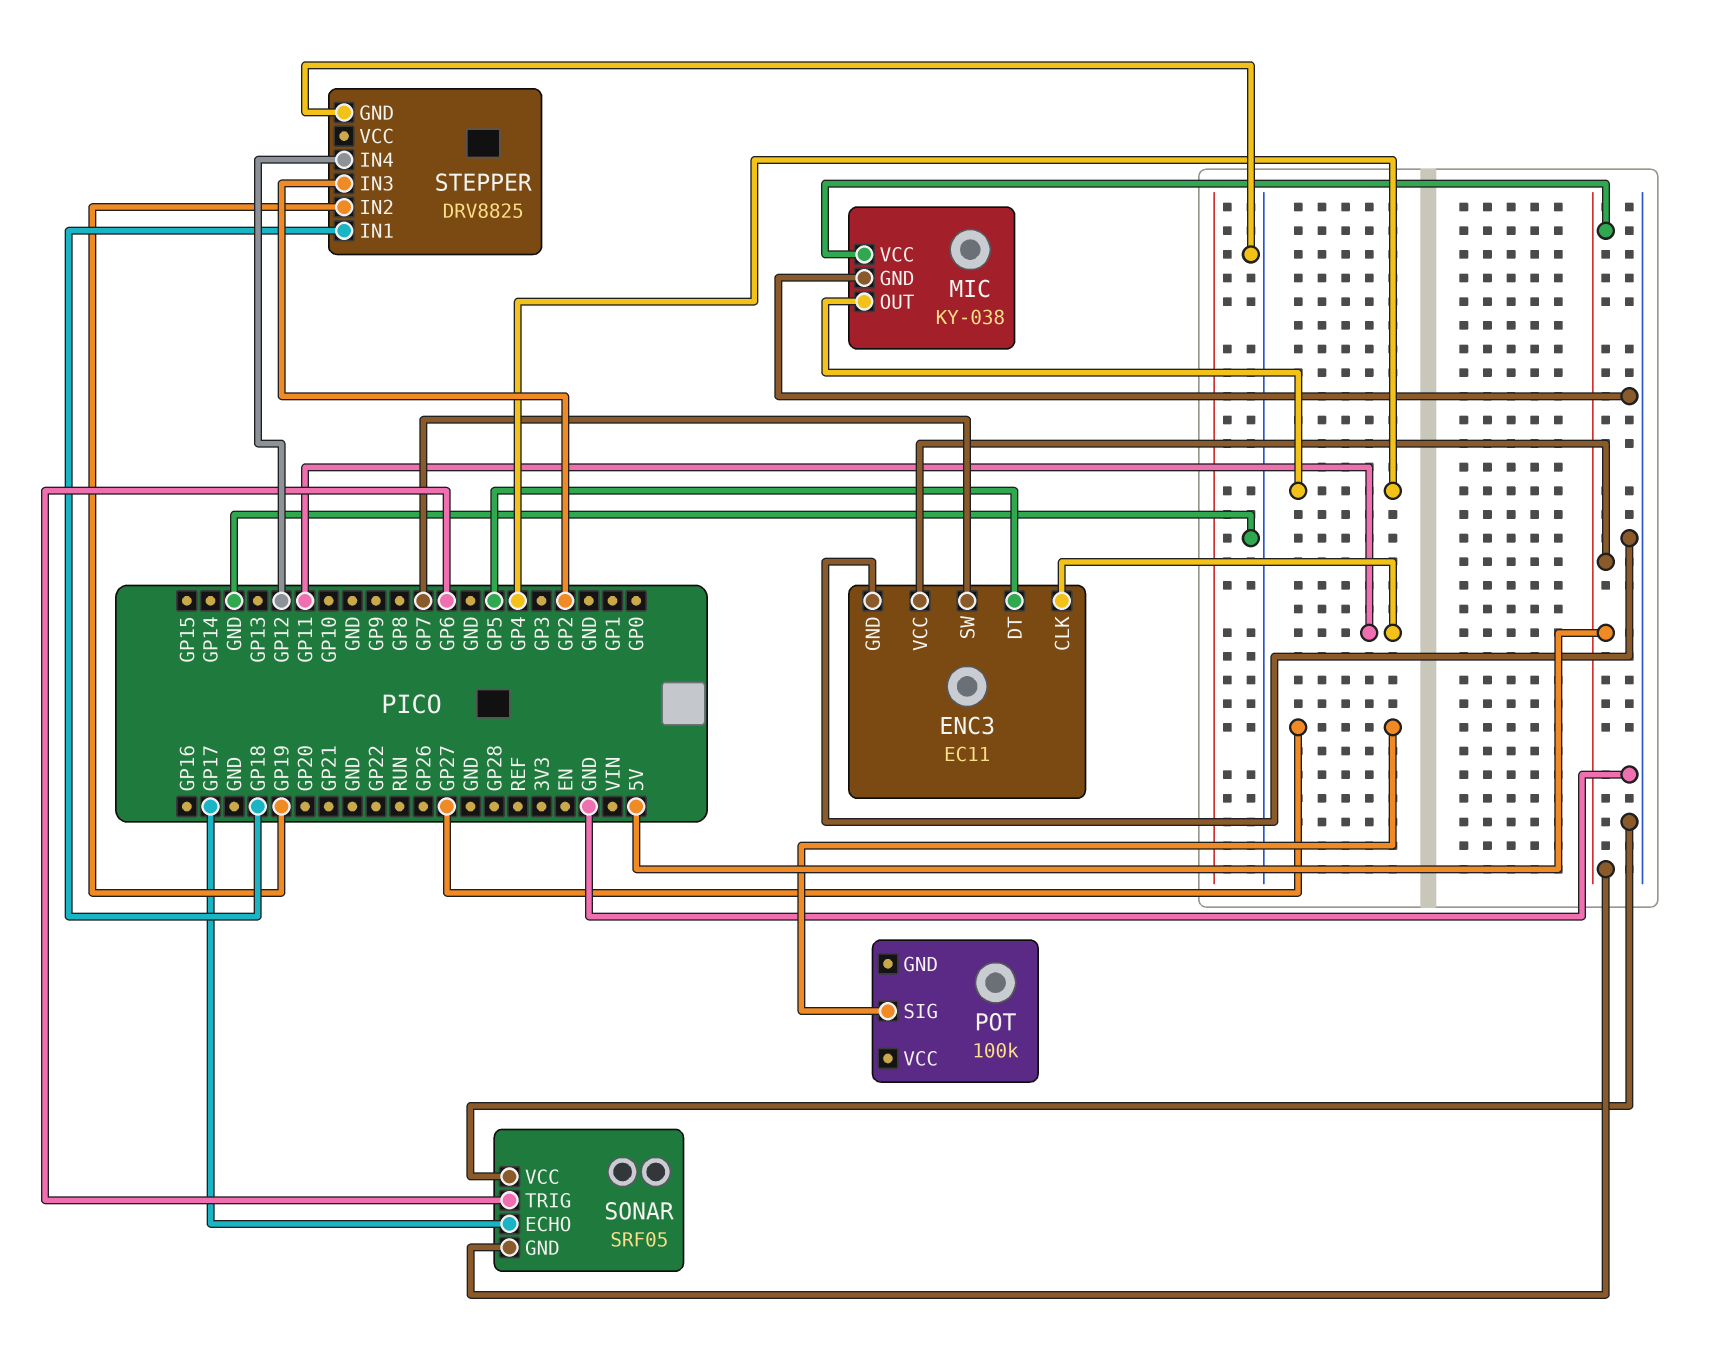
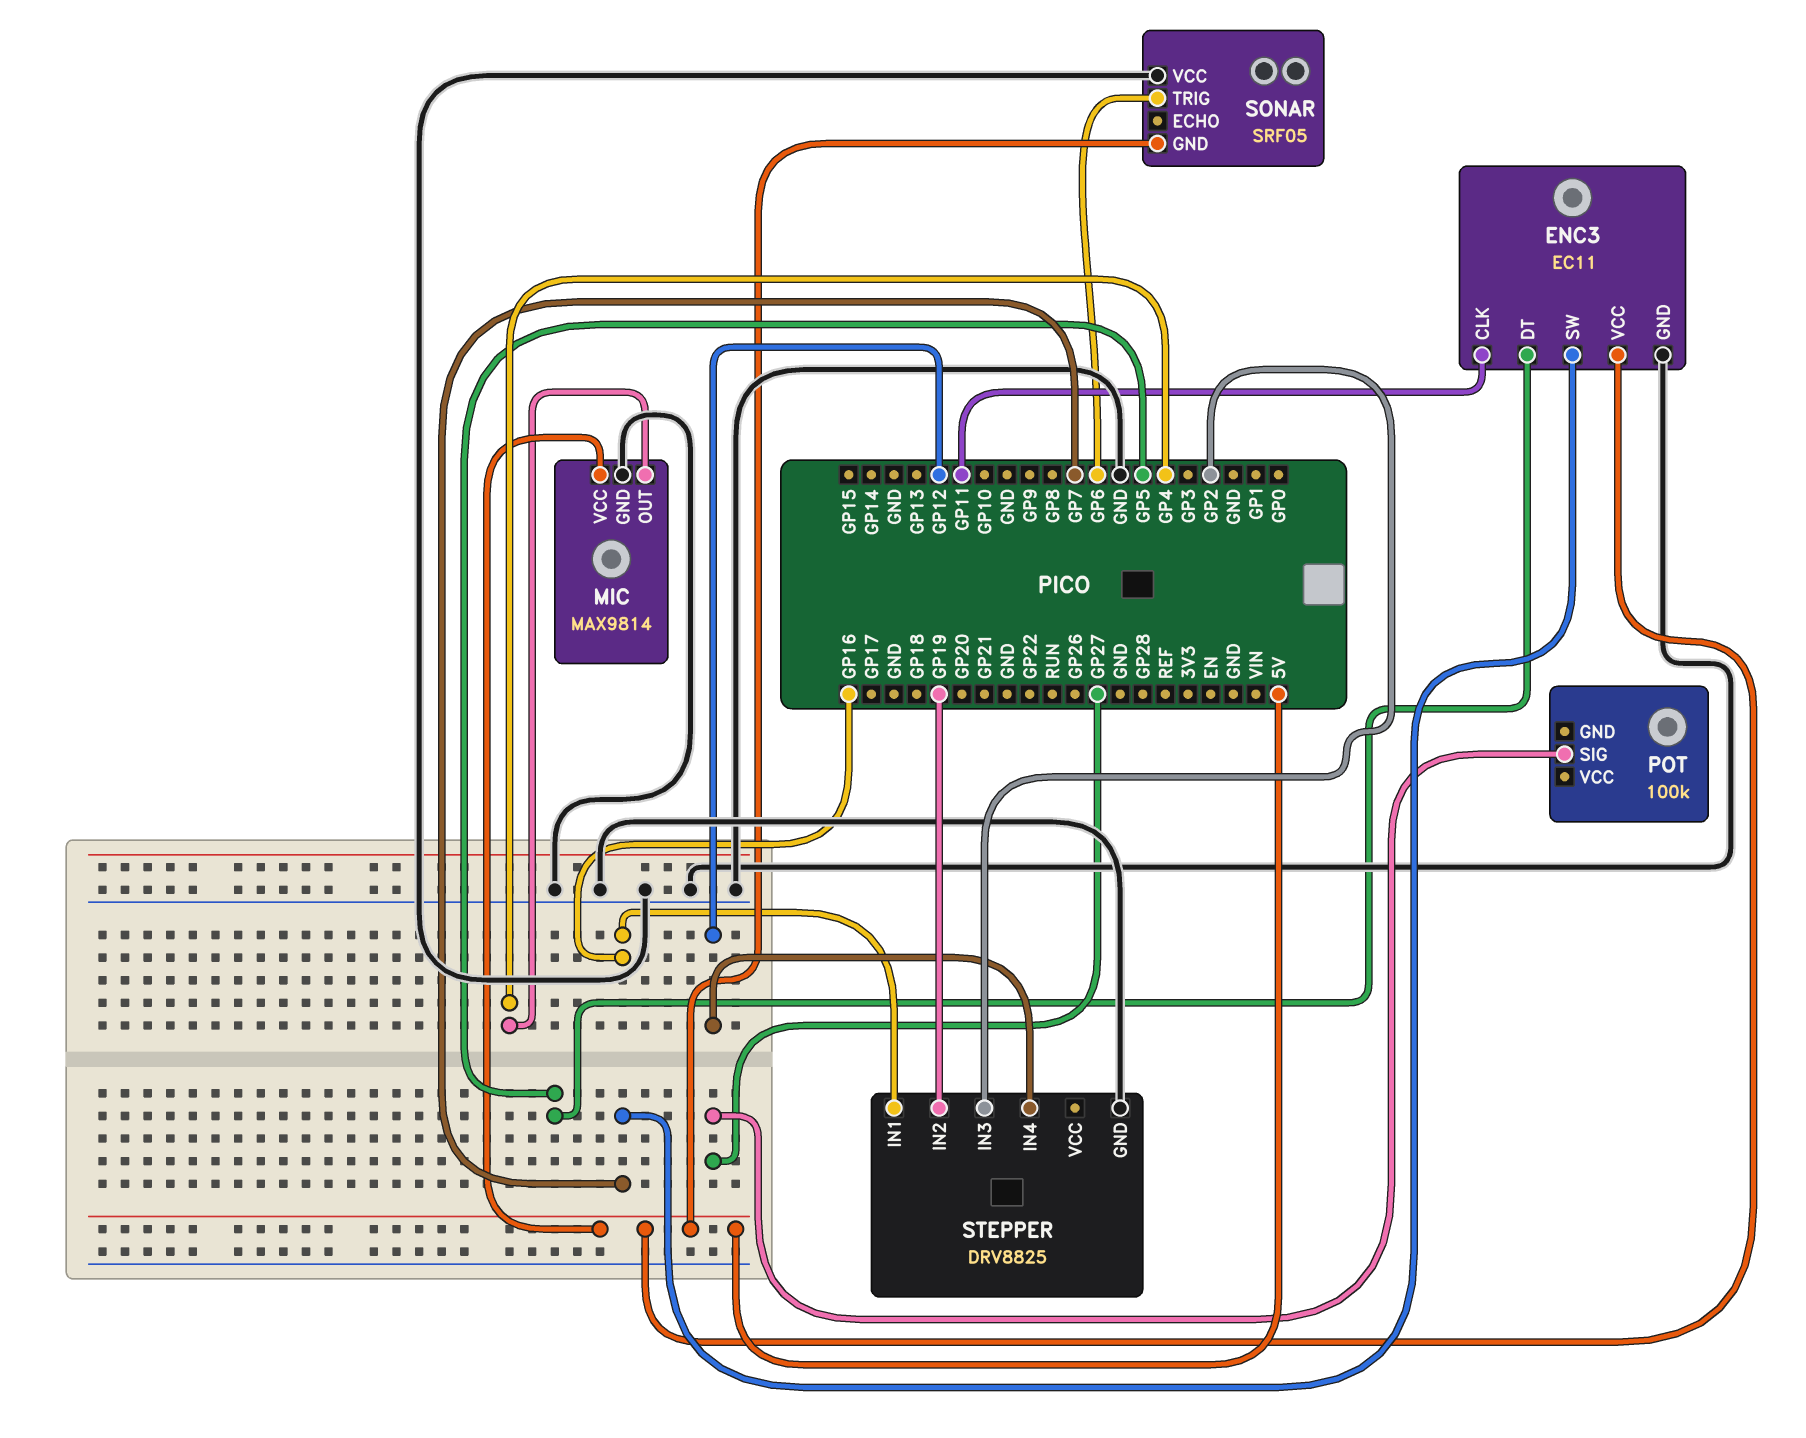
MIC: KY-038 -> MAX9814
SONAR pin ECHO: GP17 -> none
STEPPER pin IN1: GP18 -> GP16

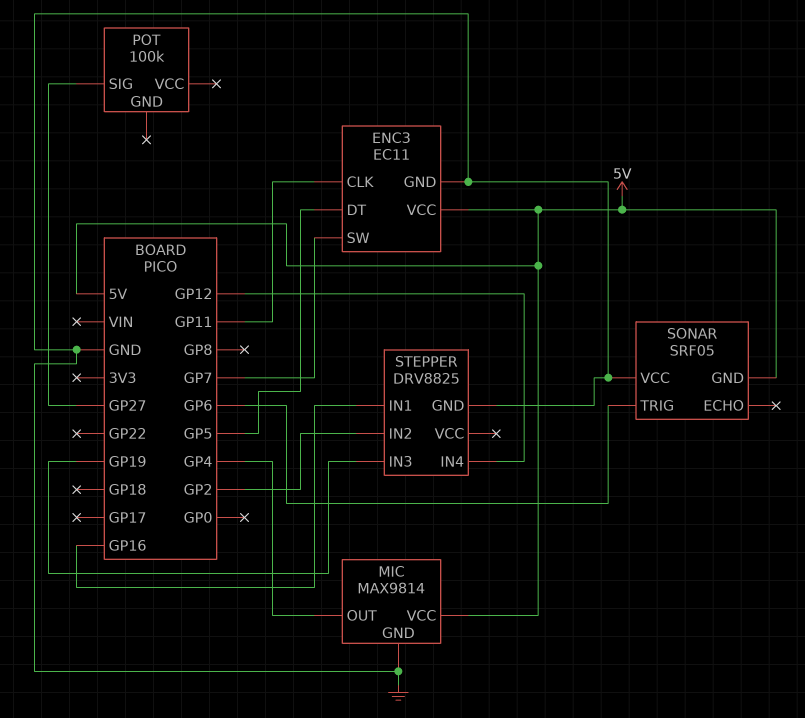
STEPPER pin IN2: GP19 -> GP2
STEPPER pin IN3: GP2 -> GP19

